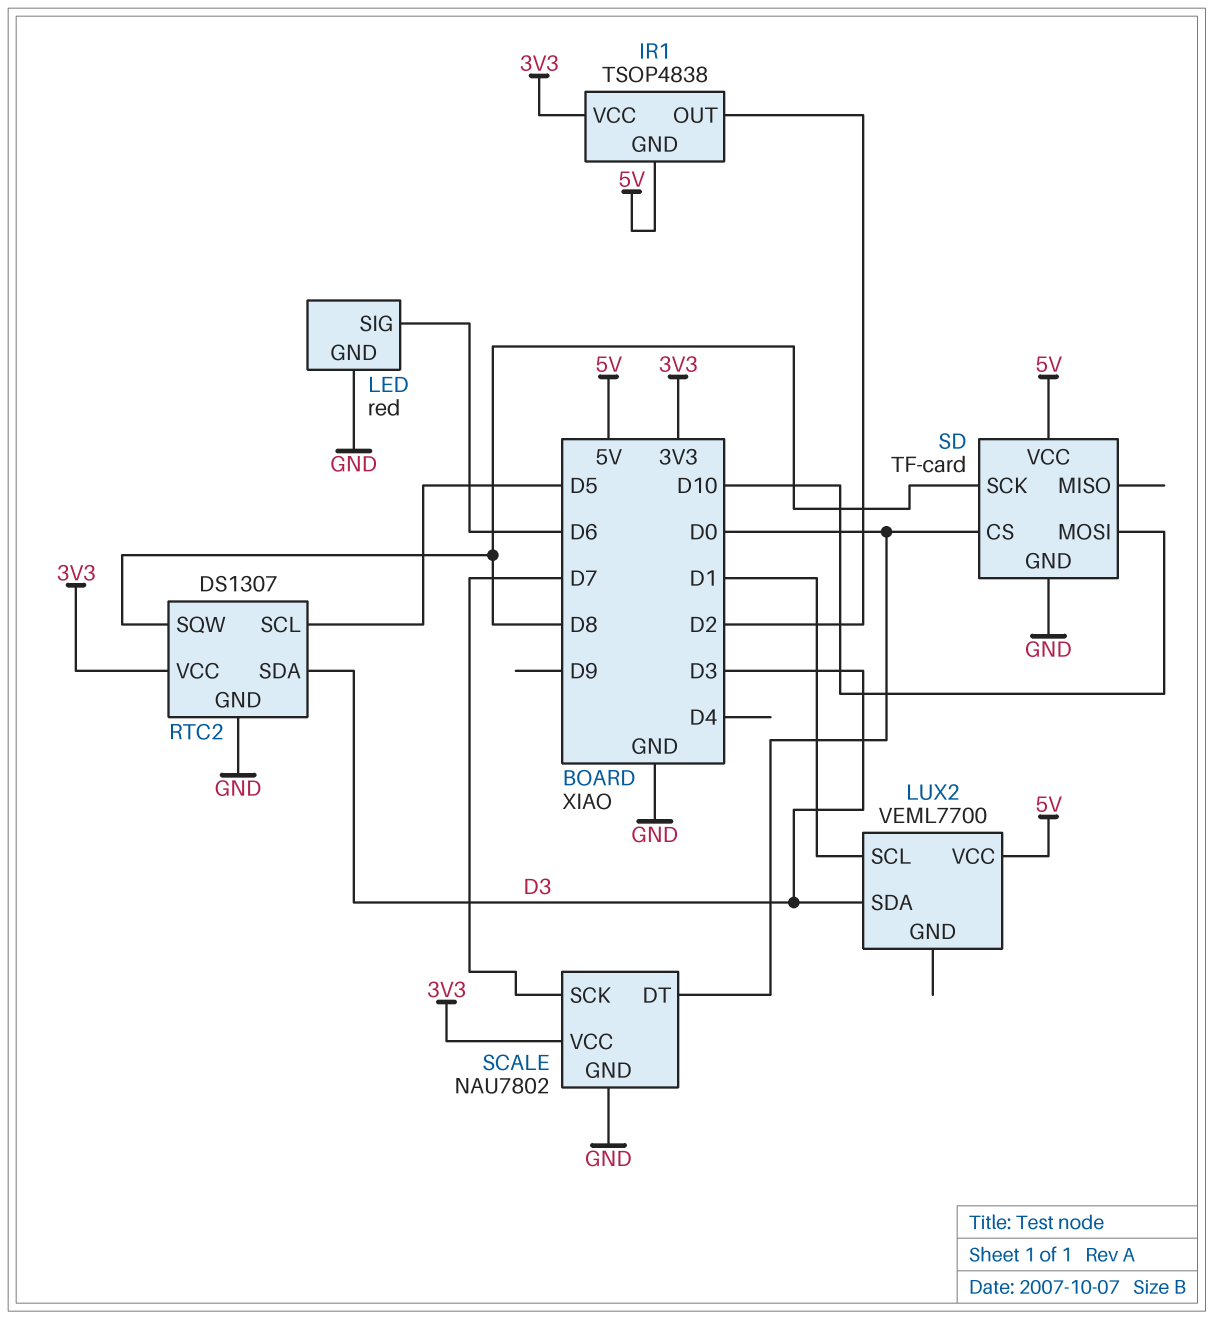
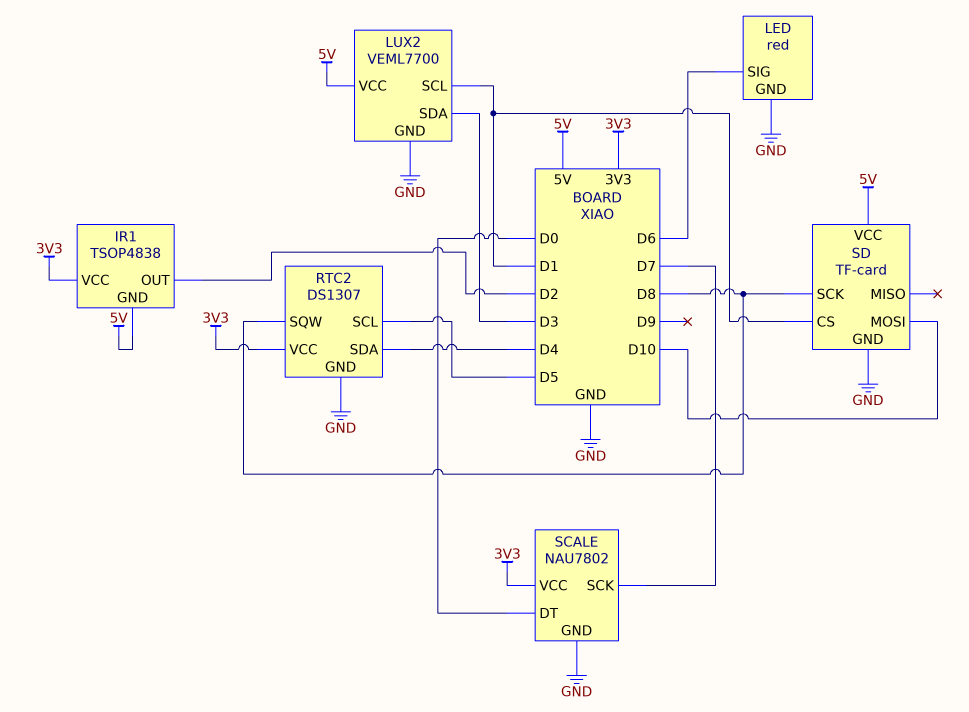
LUX2 pin GND: none -> GND
RTC2 pin SDA: D3 -> D4
SD pin CS: D0 -> D1

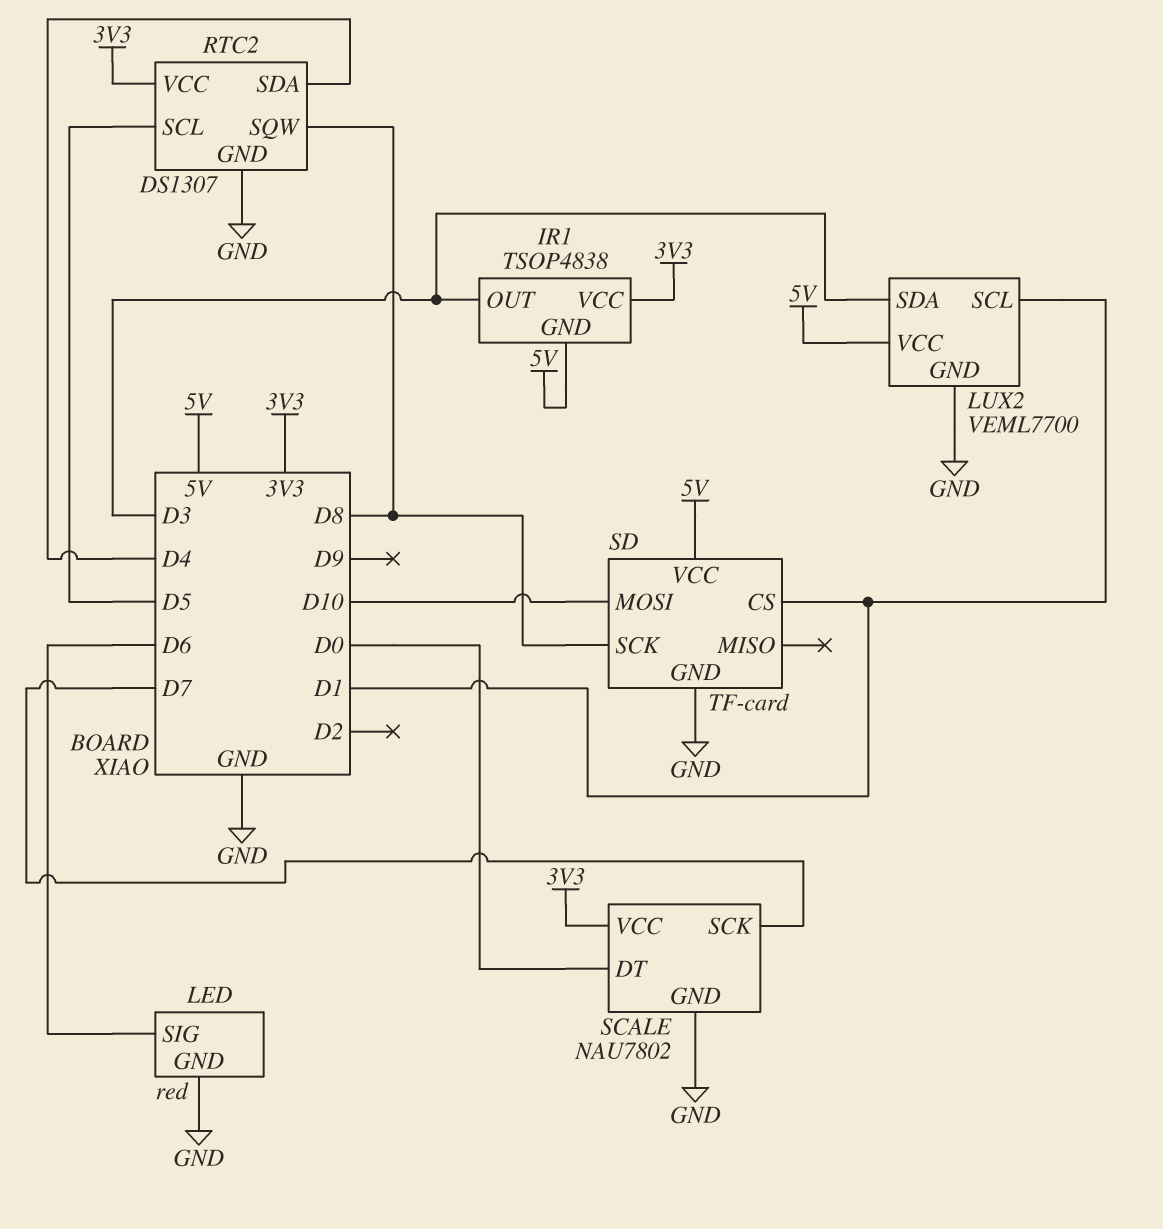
IR1 pin OUT: D2 -> D3

